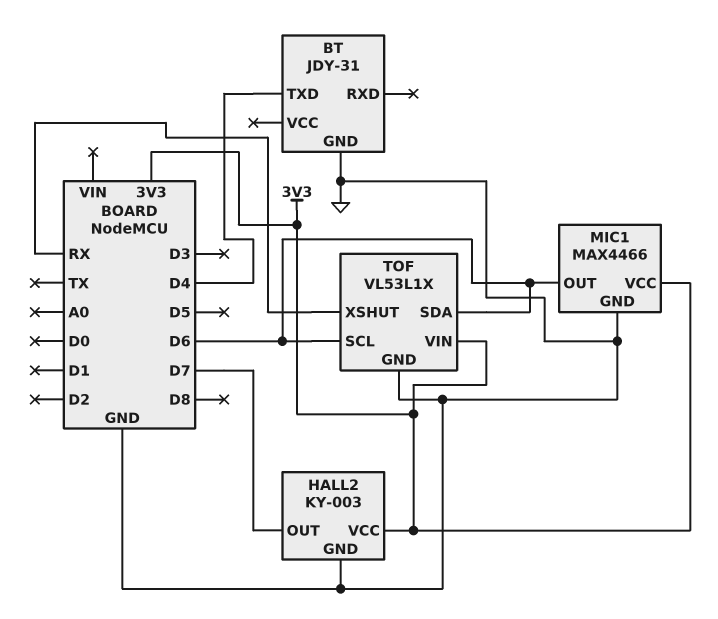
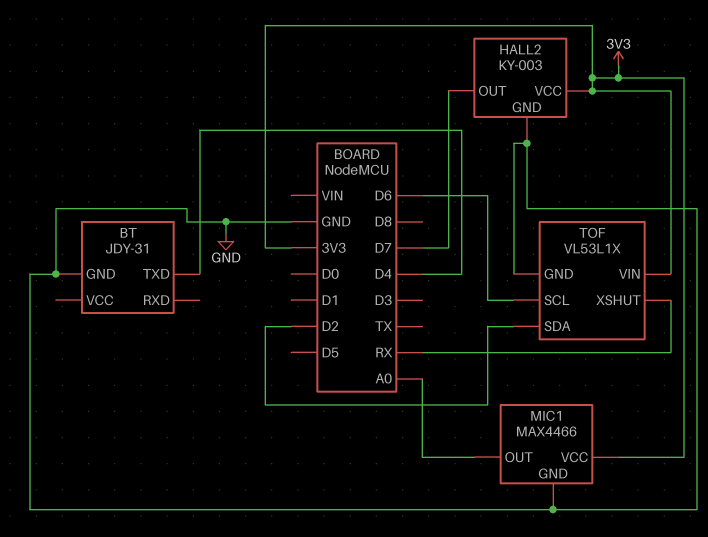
MIC1 pin OUT: D6 -> A0
TOF pin SDA: D6 -> D2

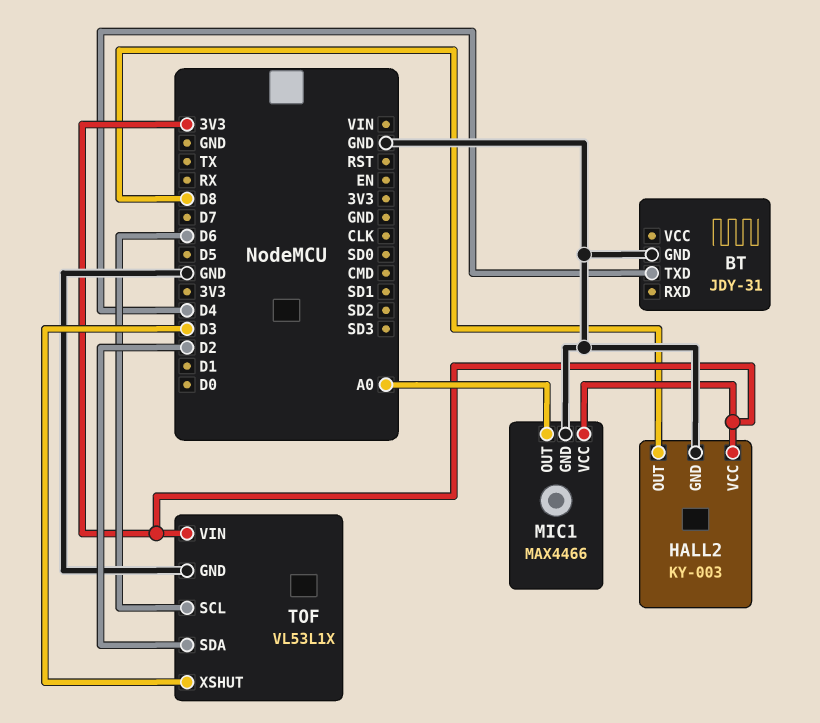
HALL2 pin OUT: D7 -> D8
TOF pin XSHUT: RX -> D3

